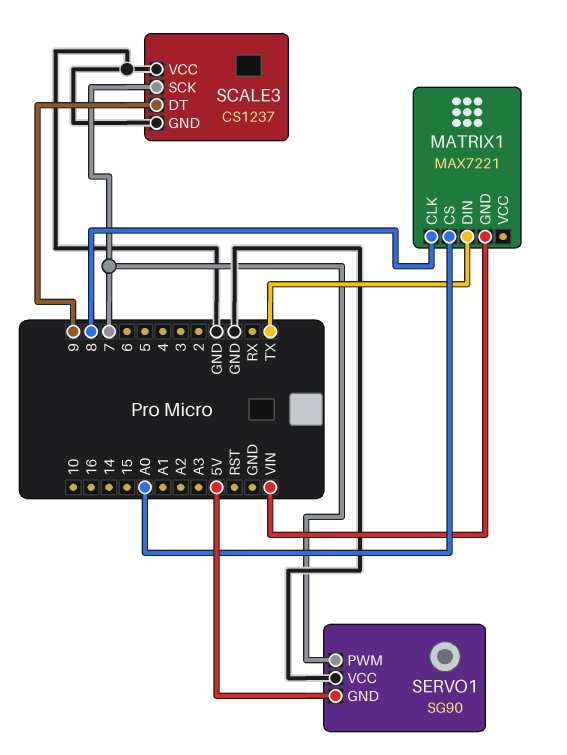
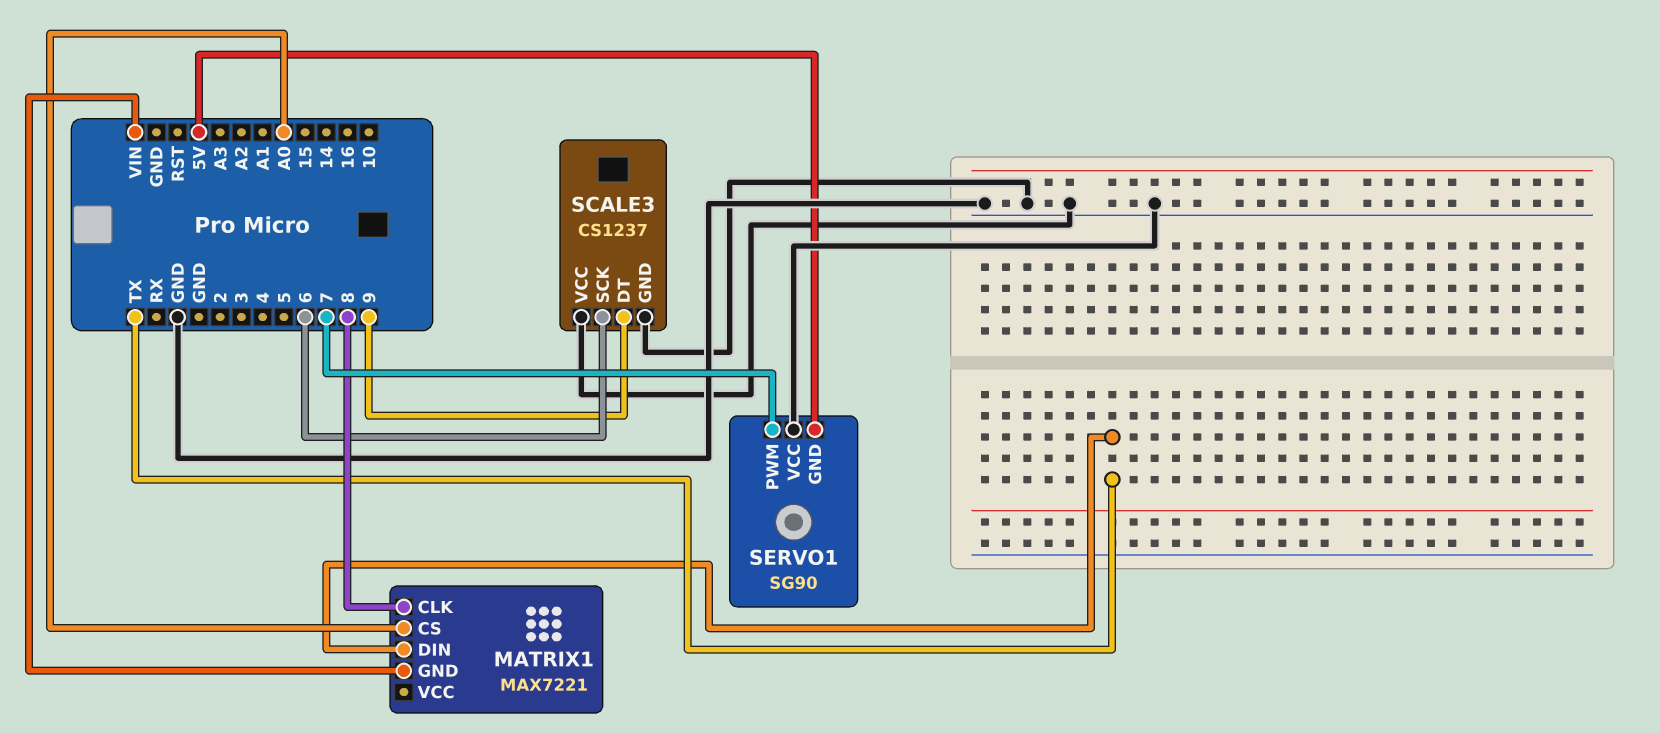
SCALE3 pin SCK: 7 -> 6

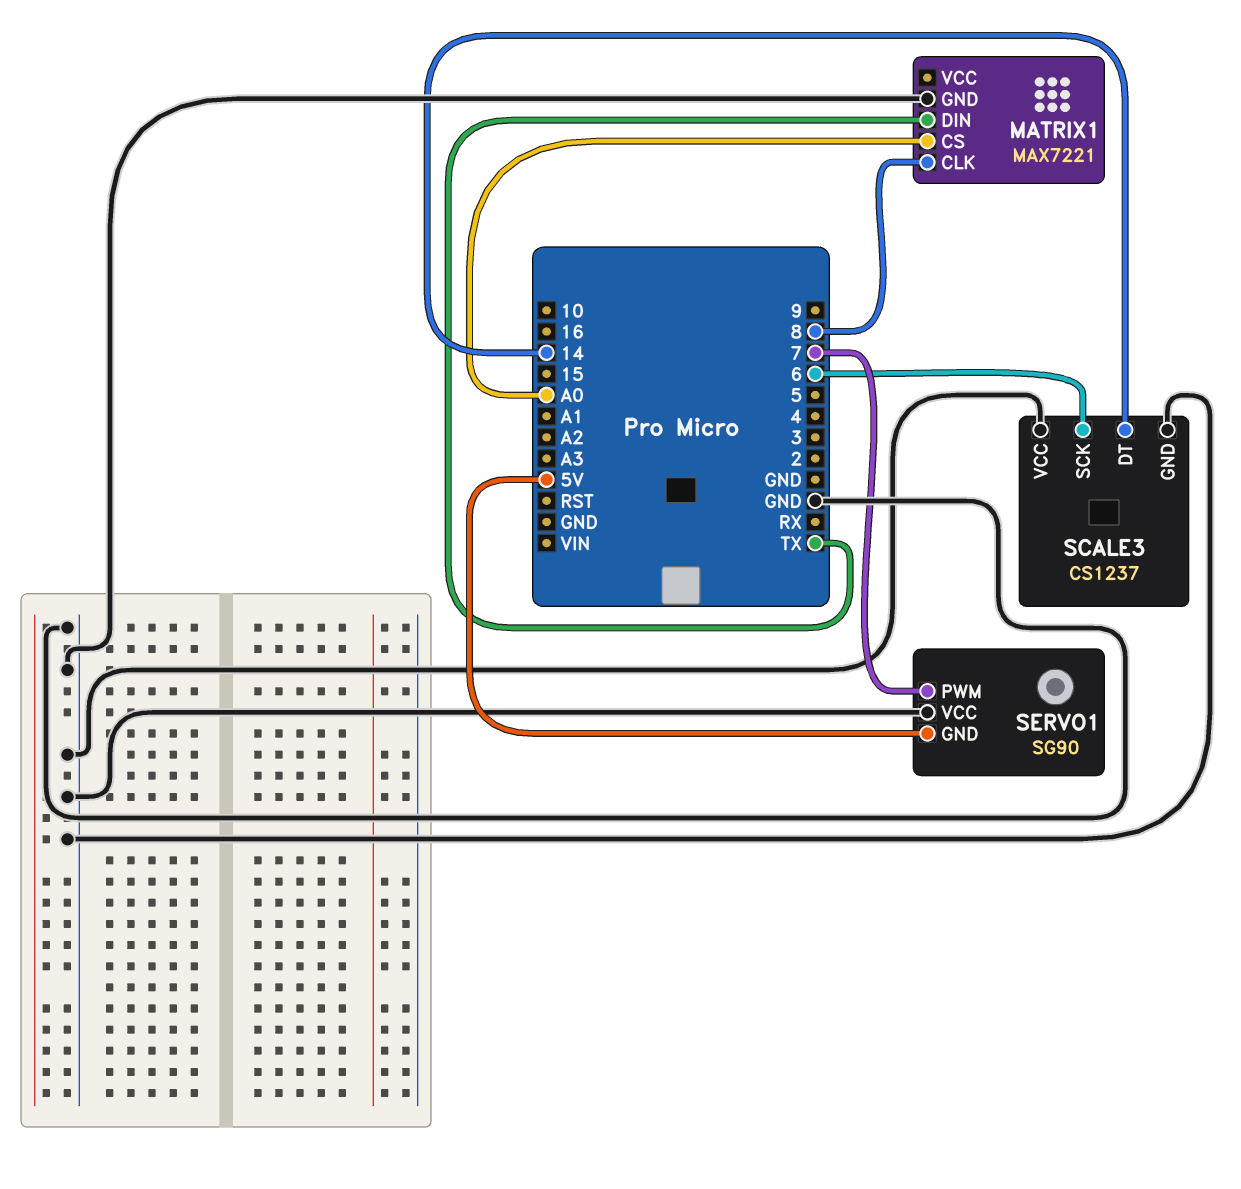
MATRIX1 pin GND: VIN -> GND
SCALE3 pin DT: 9 -> 14

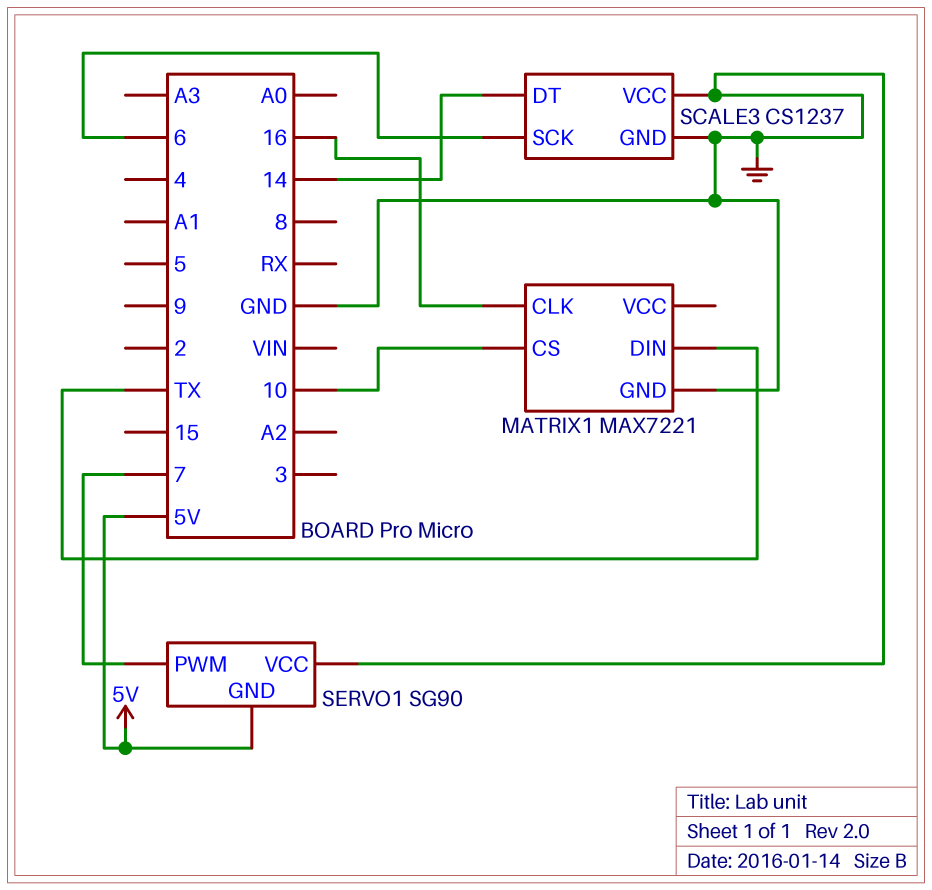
MATRIX1 pin CLK: 8 -> 16
MATRIX1 pin CS: A0 -> 10

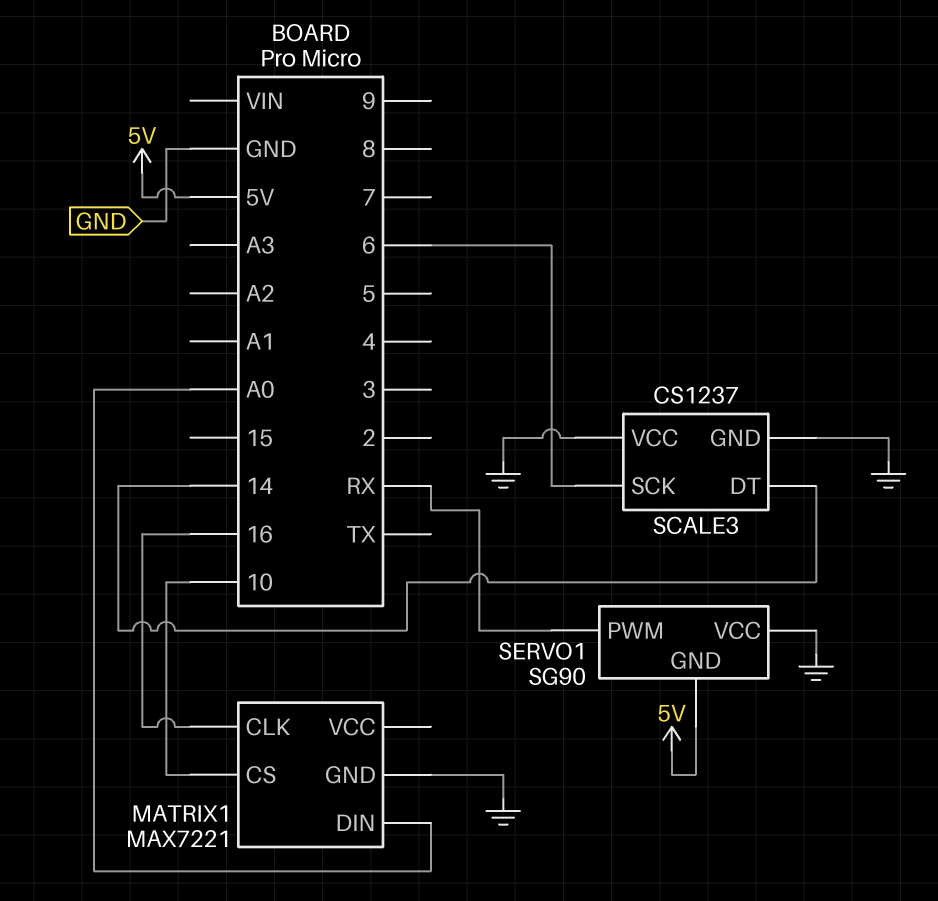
MATRIX1 pin DIN: TX -> A0
SERVO1 pin PWM: 7 -> RX

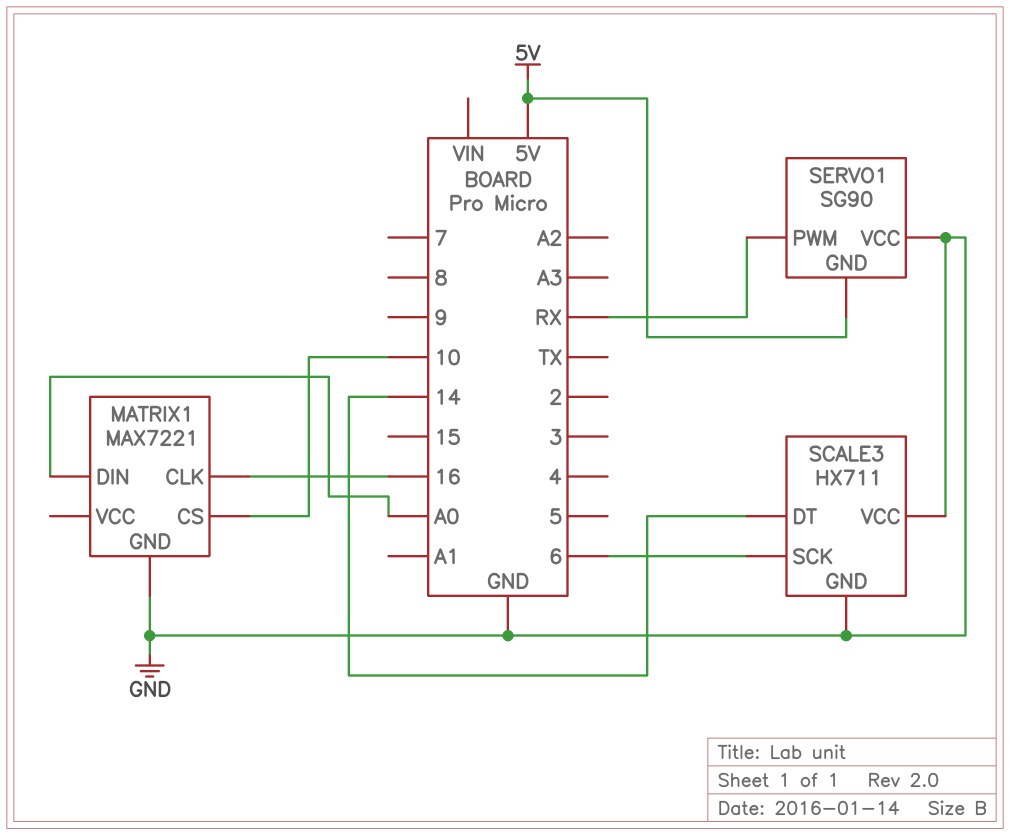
SCALE3: CS1237 -> HX711

